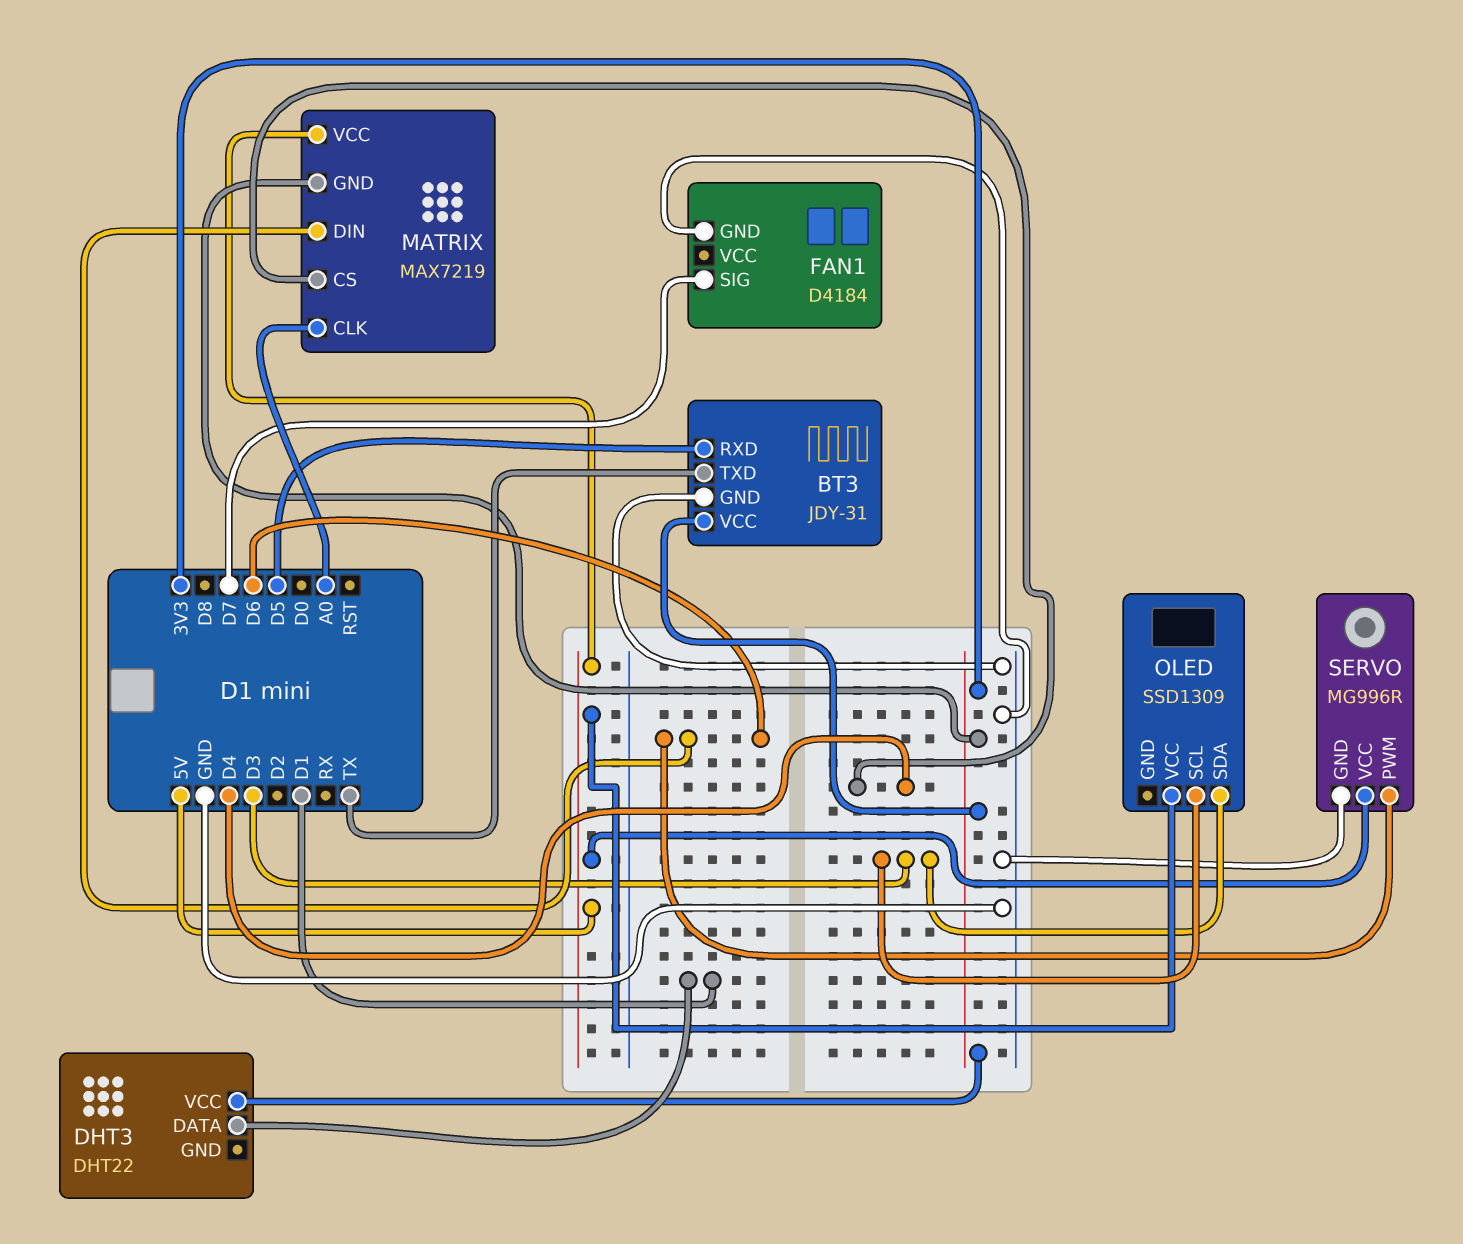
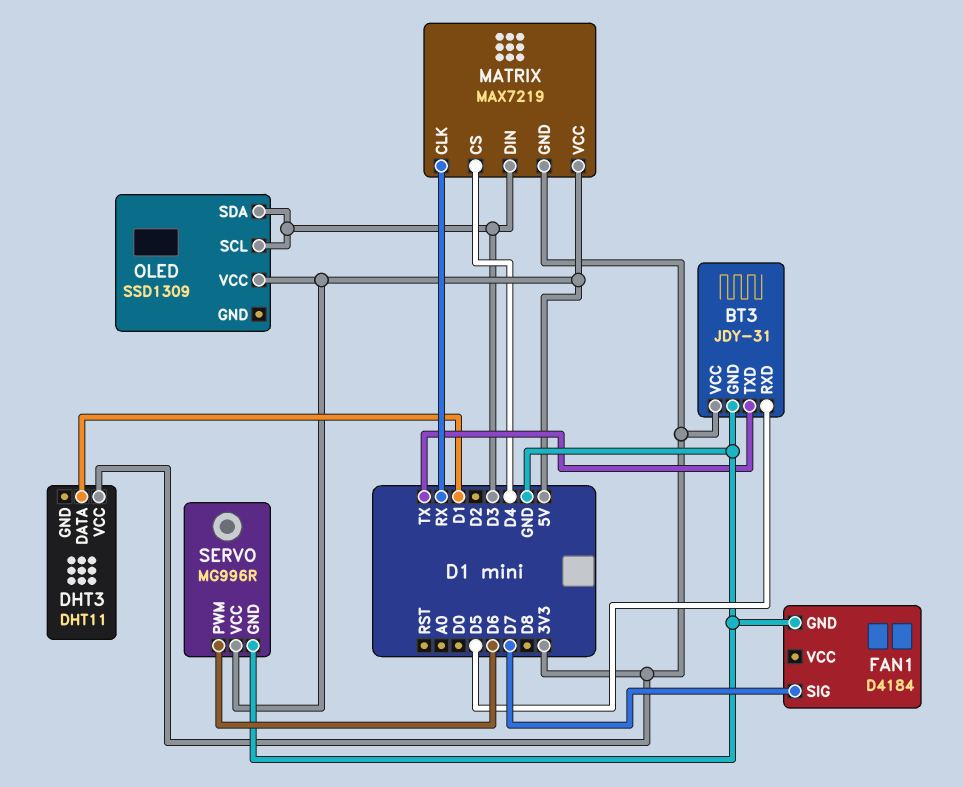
DHT3: DHT22 -> DHT11
MATRIX pin CLK: A0 -> RX
MATRIX pin DIN: D6 -> D3

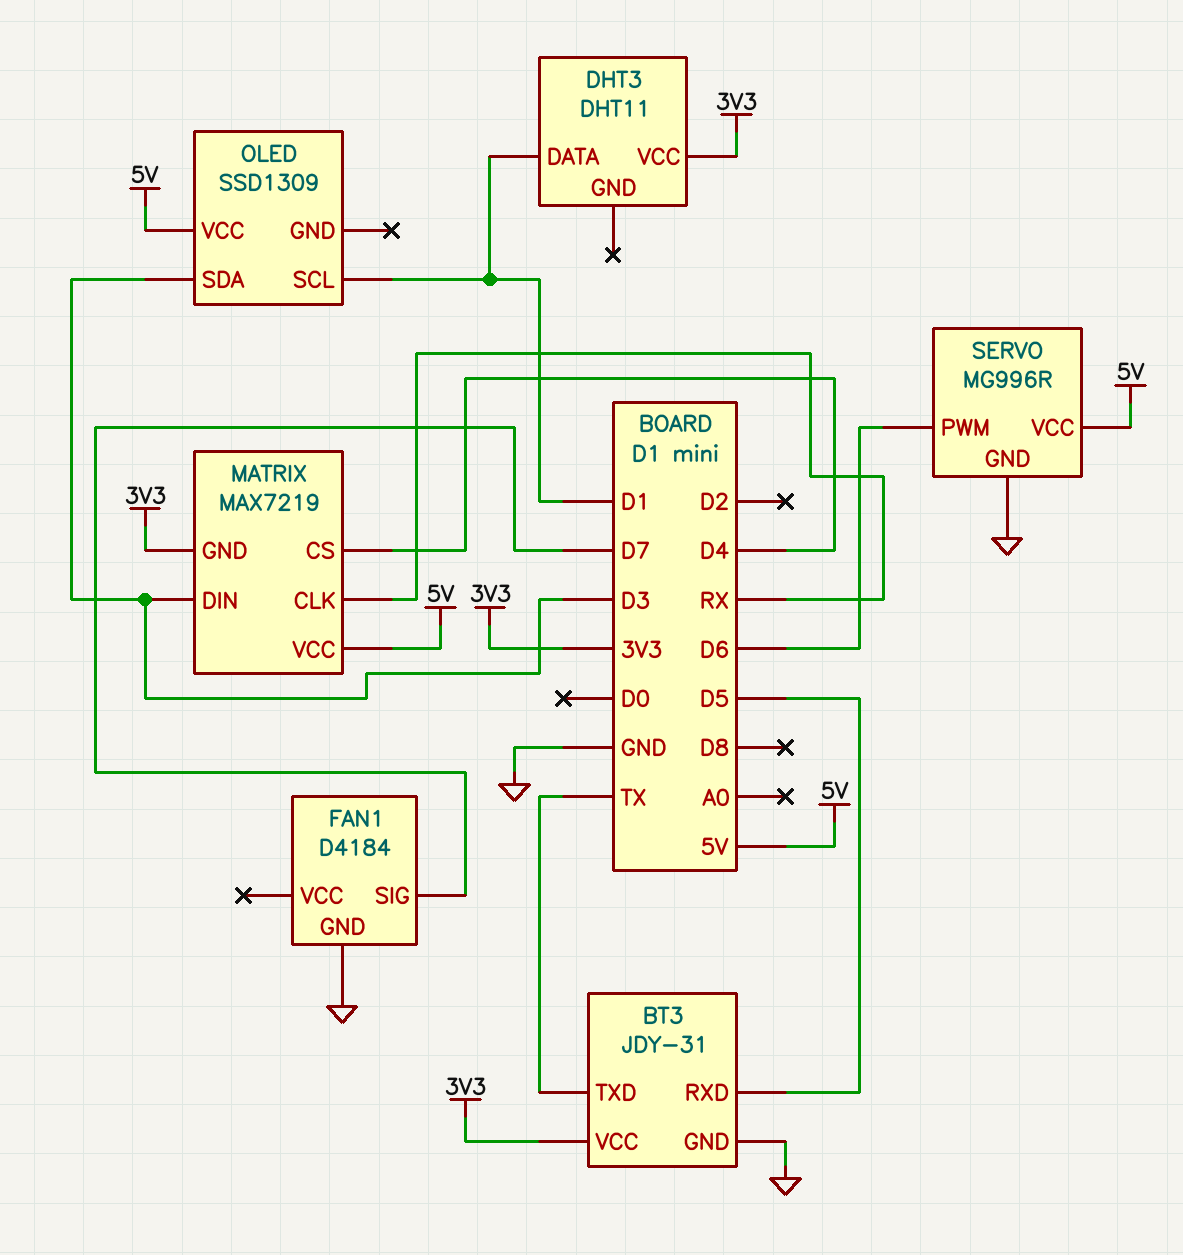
OLED pin SCL: D3 -> D1

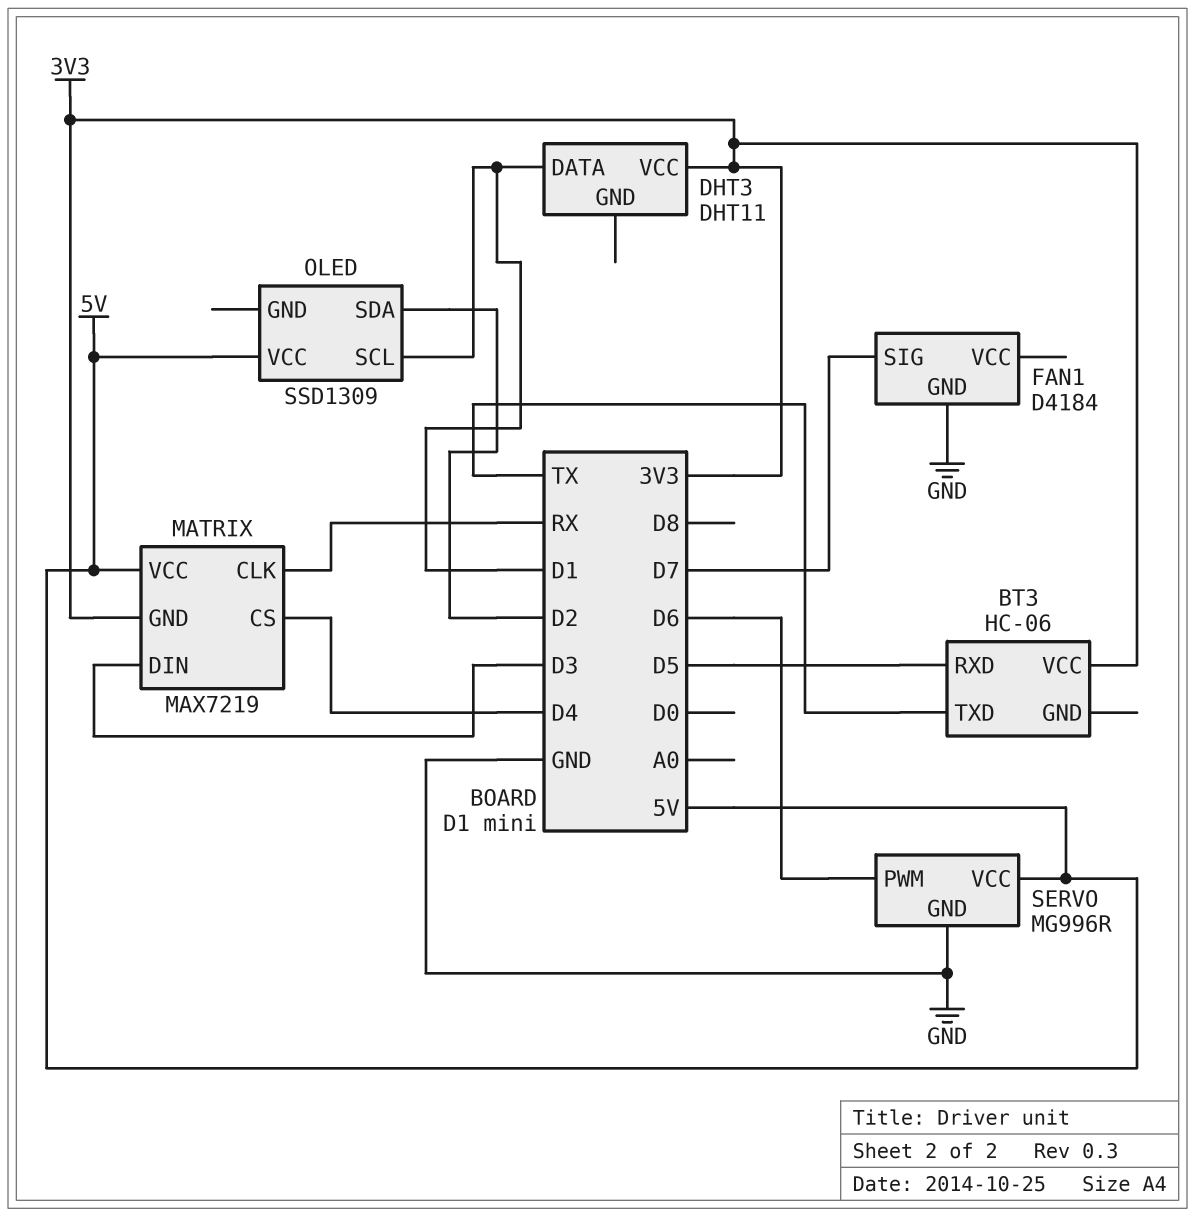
BT3: JDY-31 -> HC-06
BT3 pin GND: GND -> none
OLED pin SDA: D3 -> D2

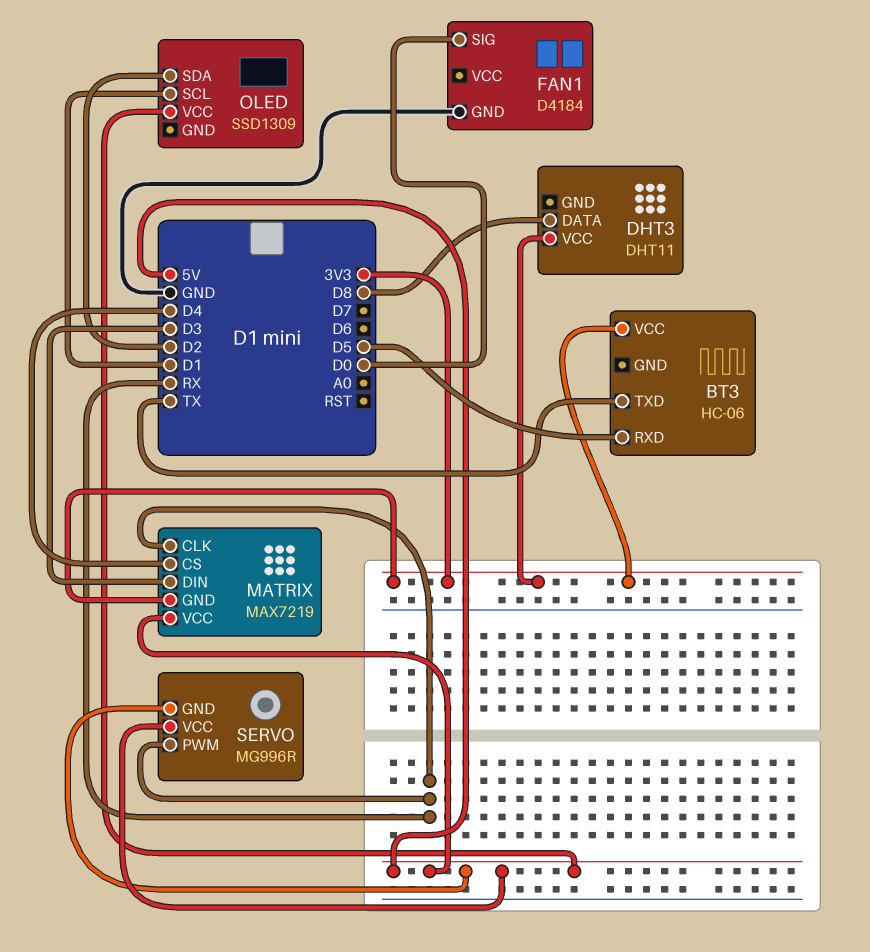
DHT3 pin DATA: D1 -> D8
FAN1 pin SIG: D7 -> D0
SERVO pin GND: GND -> 5V
SERVO pin PWM: D6 -> RX

